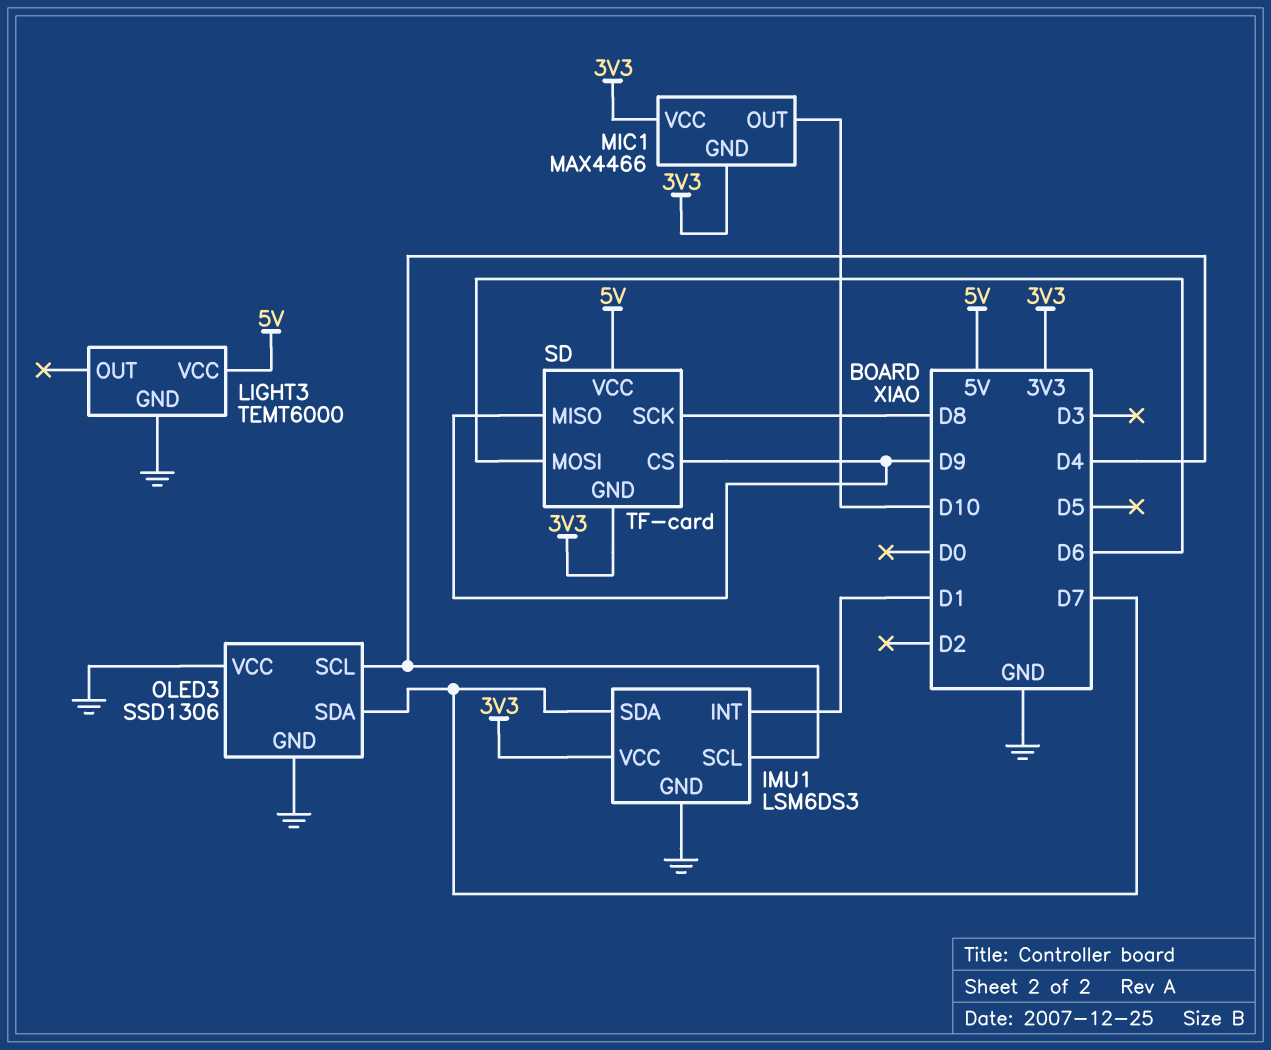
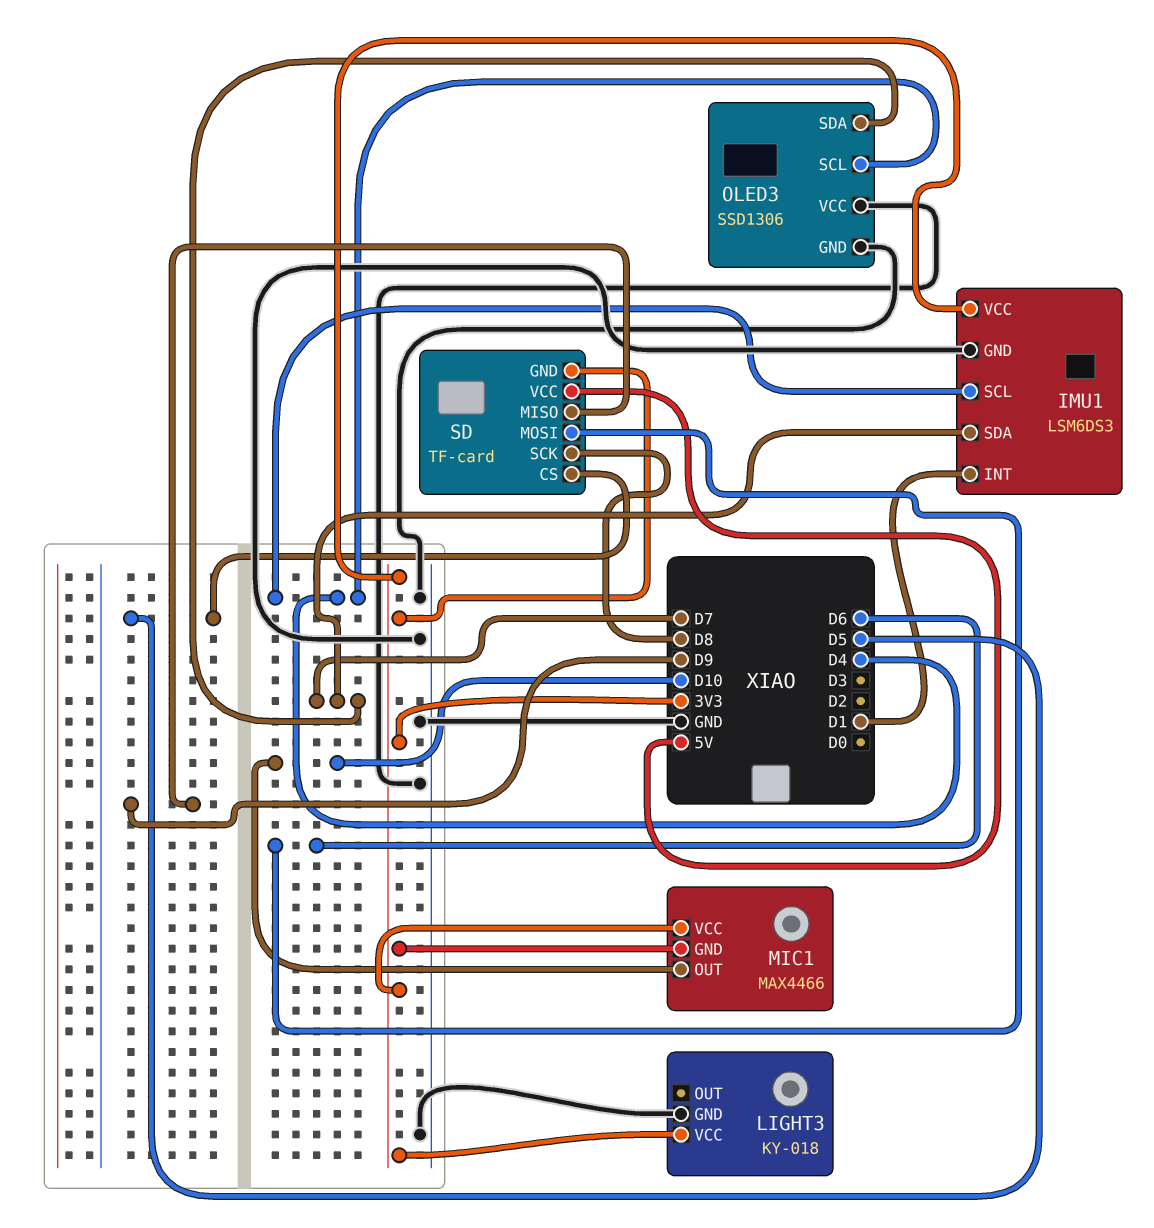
LIGHT3: TEMT6000 -> KY-018
LIGHT3 pin VCC: 5V -> 3V3
SD pin CS: D9 -> D5

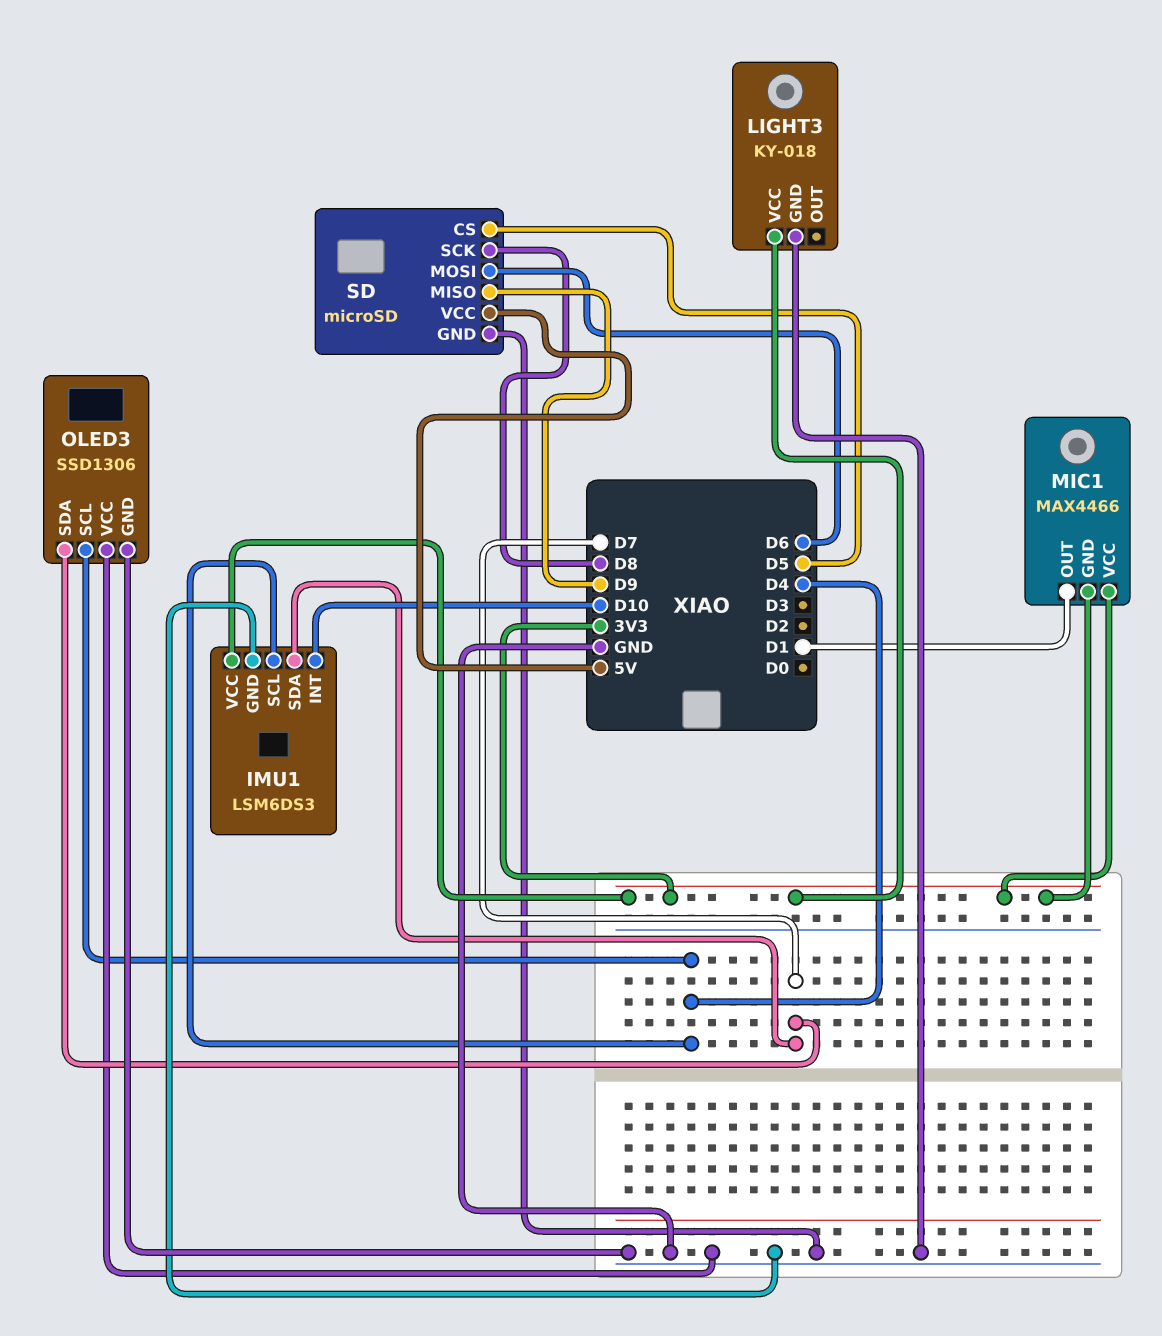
IMU1 pin INT: D1 -> D10
MIC1 pin OUT: D10 -> D1
SD: TF-card -> microSD
SD pin GND: 3V3 -> GND

